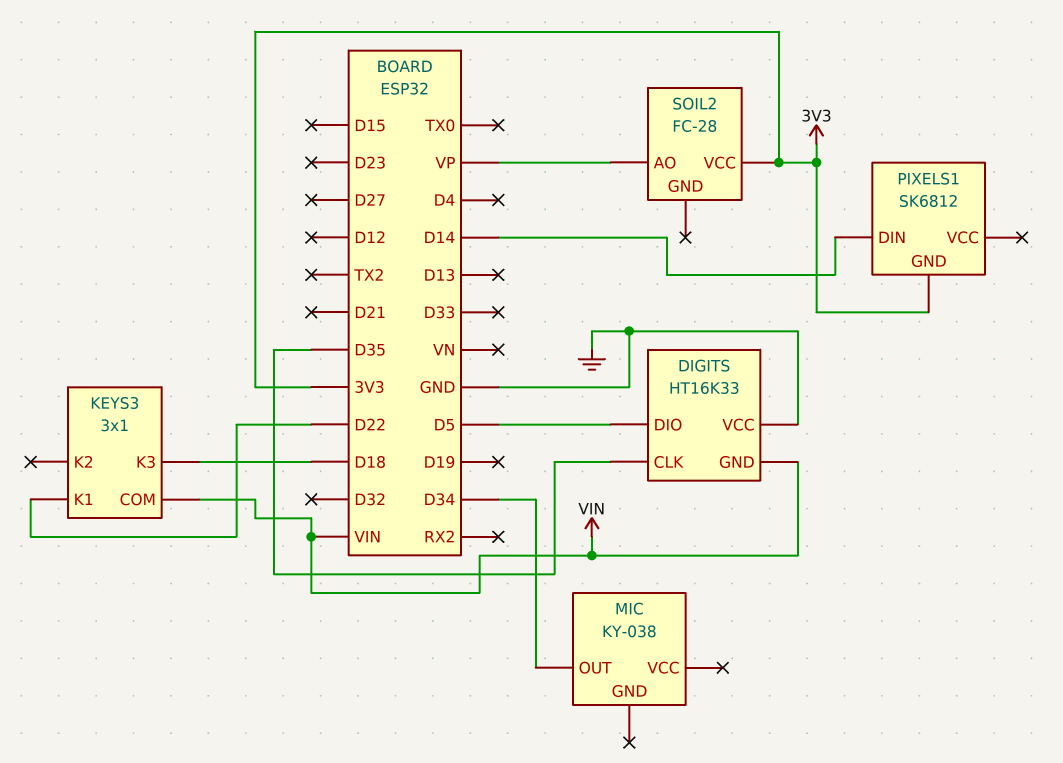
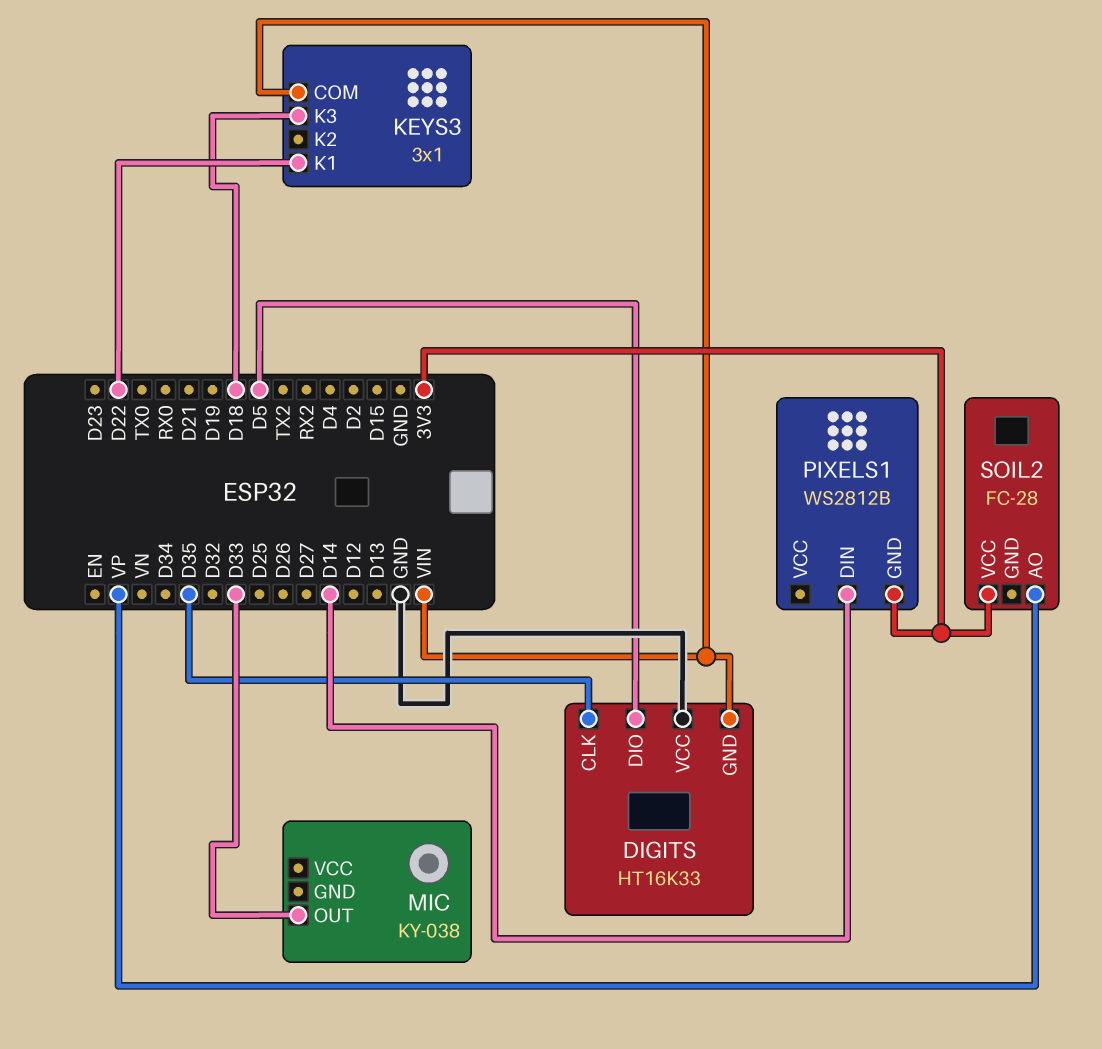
MIC pin OUT: D34 -> D33
PIXELS1: SK6812 -> WS2812B

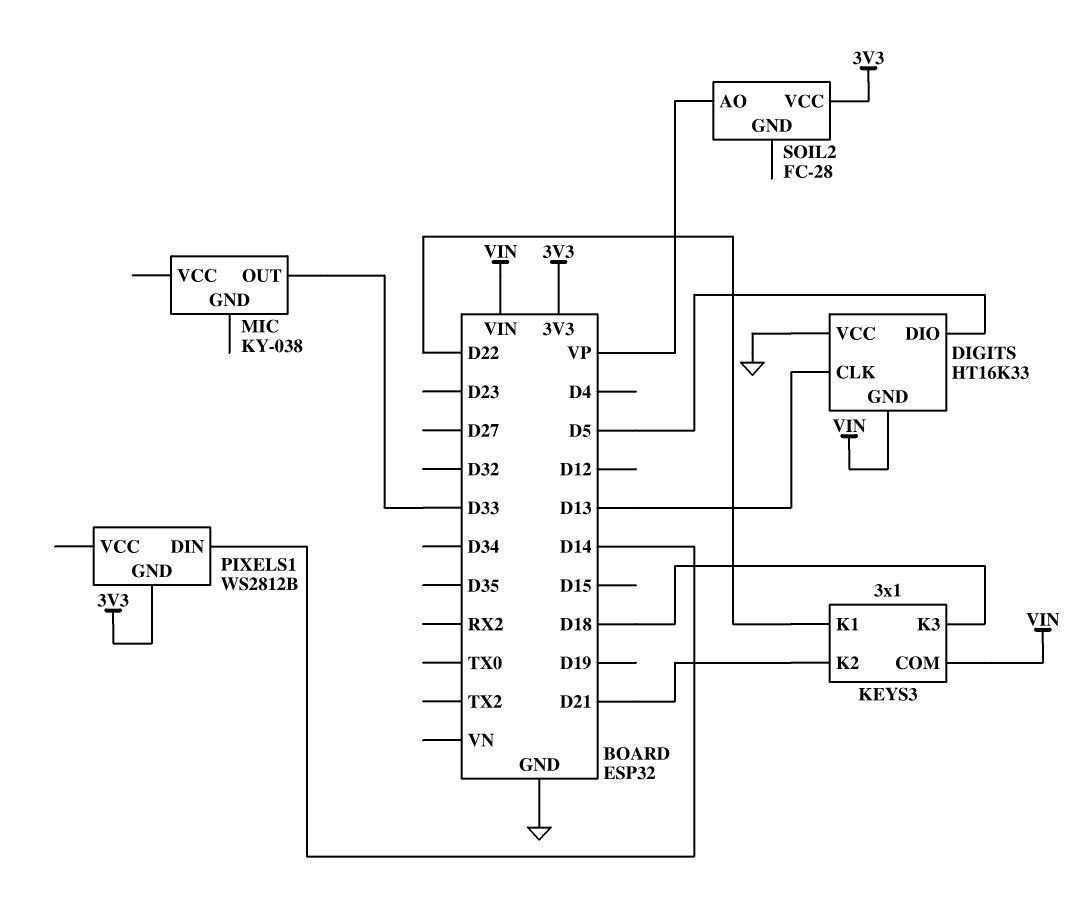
DIGITS pin CLK: D35 -> D13
KEYS3 pin K2: none -> D21

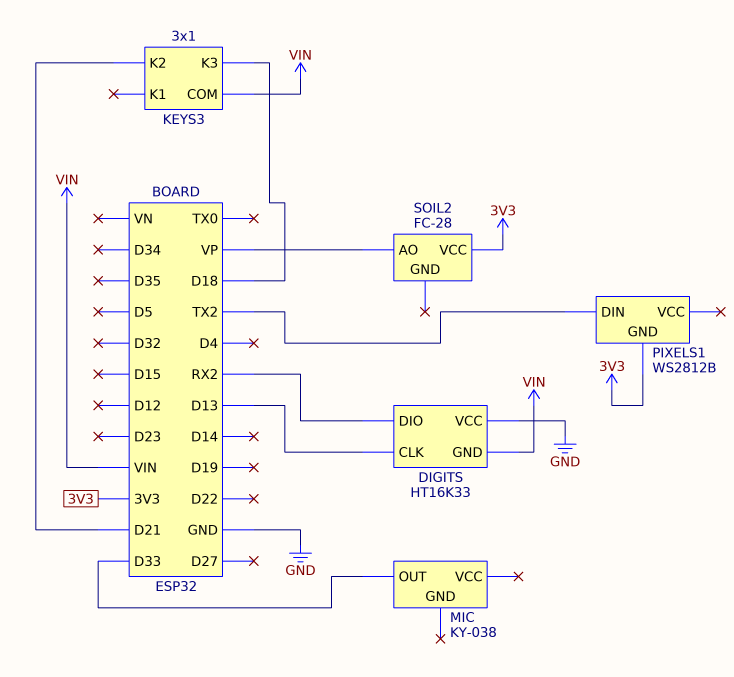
DIGITS pin DIO: D5 -> RX2
KEYS3 pin K1: D22 -> none
PIXELS1 pin DIN: D14 -> TX2

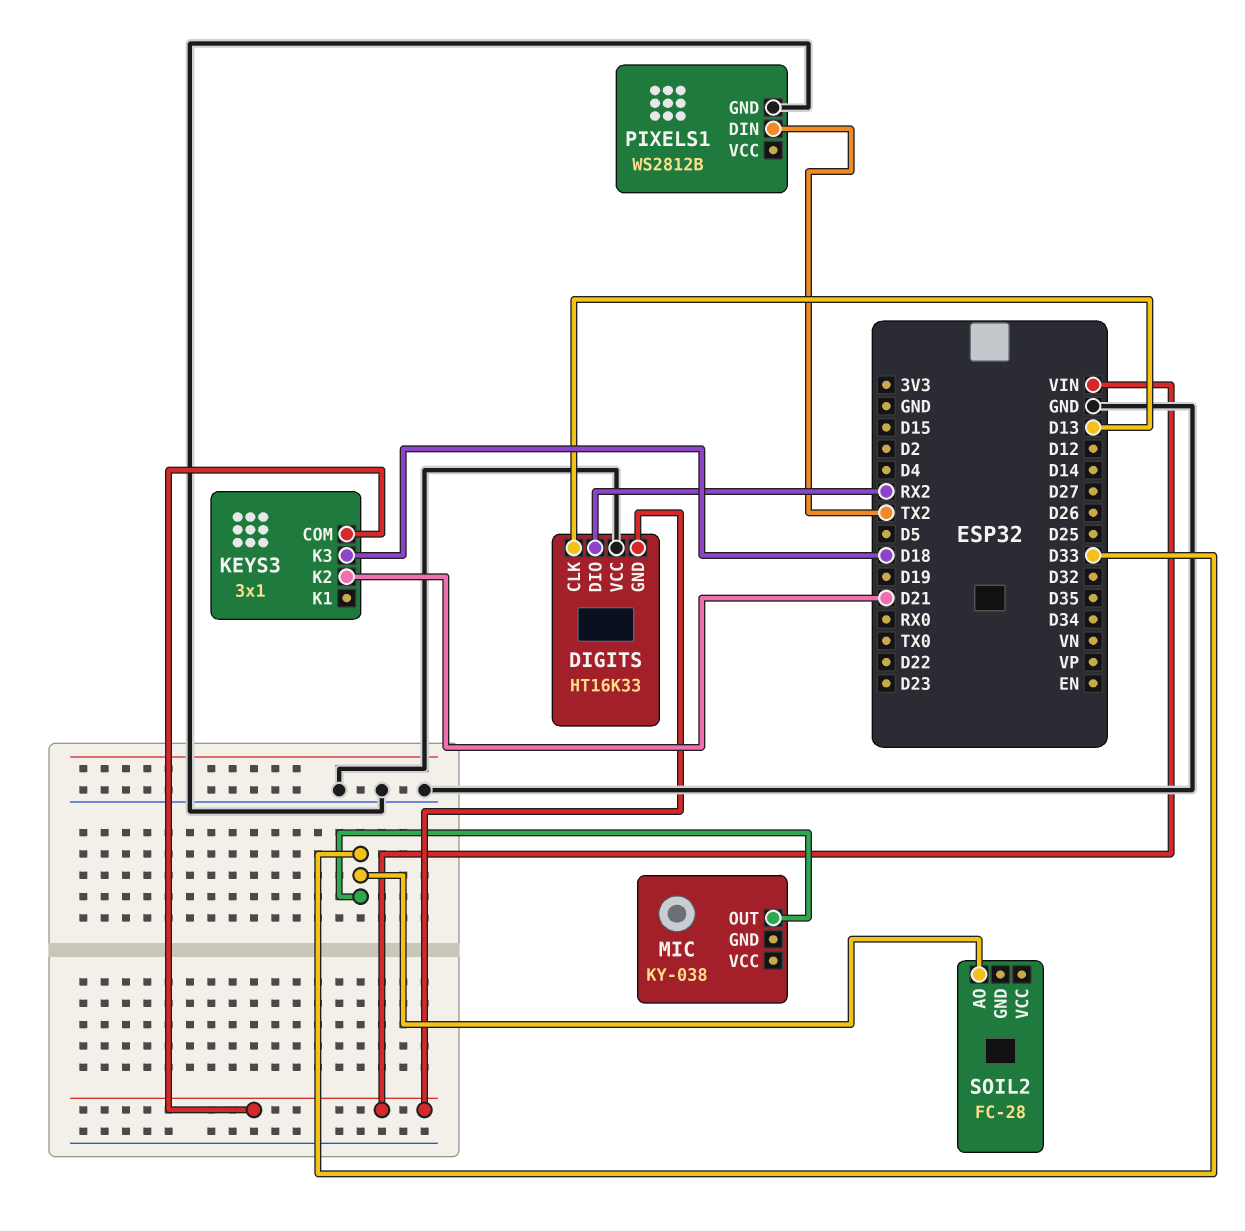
PIXELS1 pin GND: 3V3 -> GND
SOIL2 pin AO: VP -> D33
SOIL2 pin VCC: 3V3 -> none

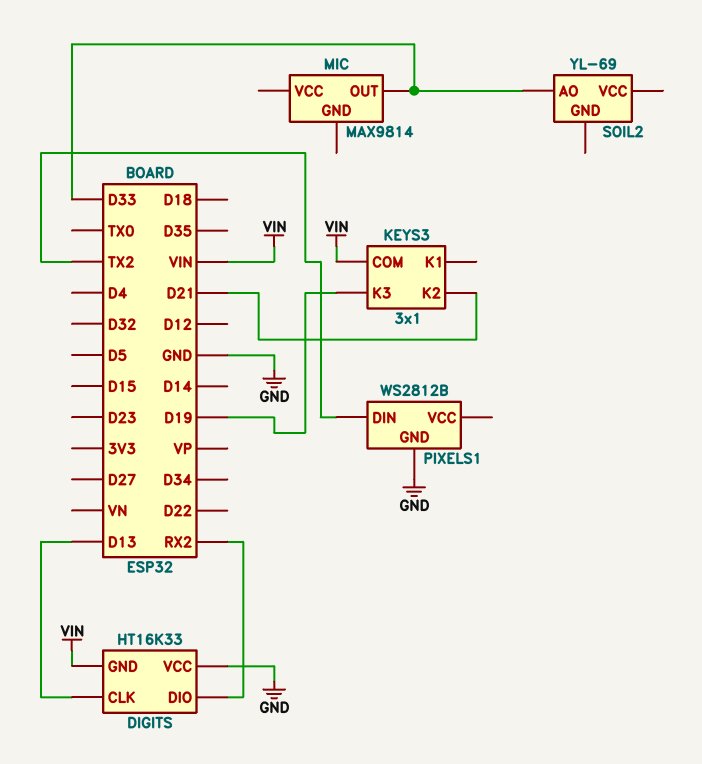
KEYS3 pin K3: D18 -> D19
MIC: KY-038 -> MAX9814
SOIL2: FC-28 -> YL-69

